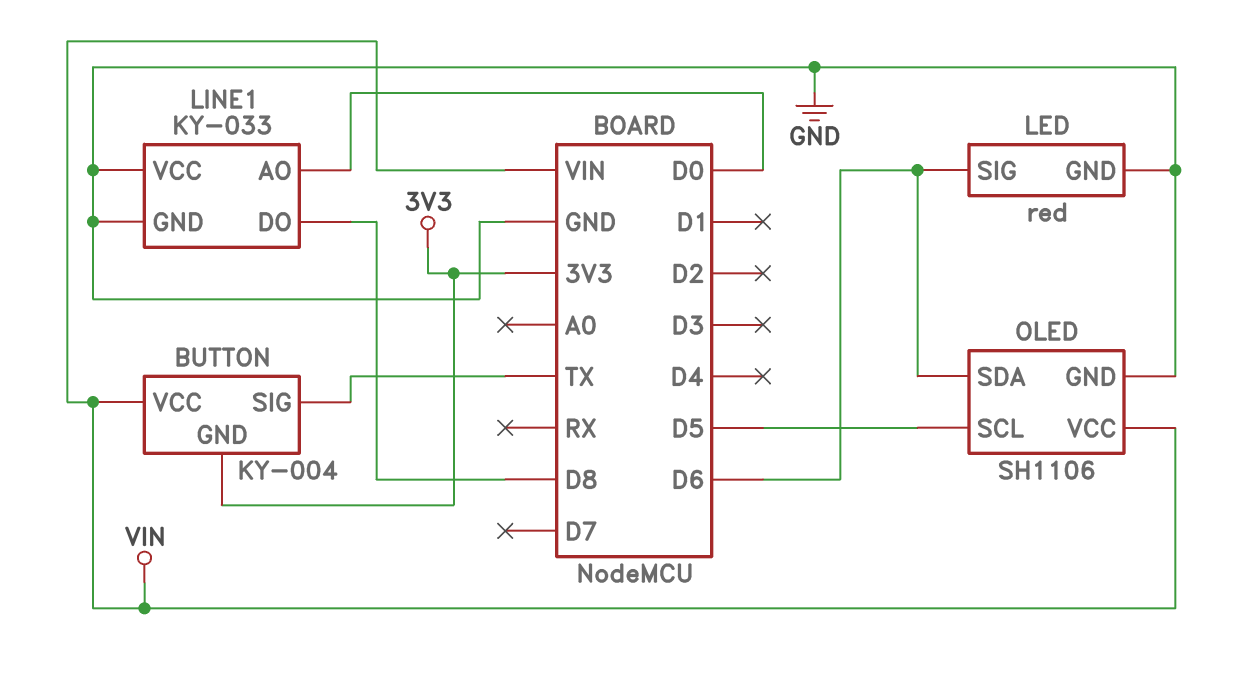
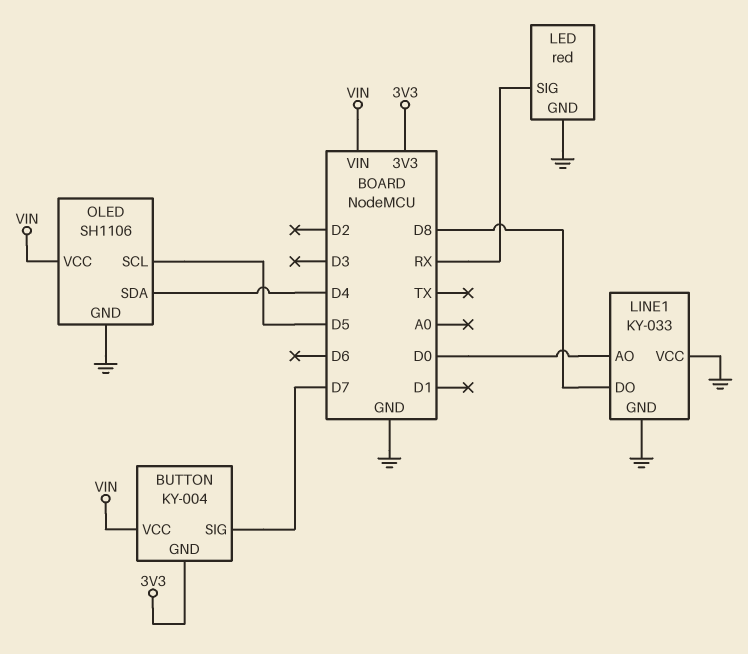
BUTTON pin SIG: TX -> D7
LED pin SIG: D6 -> RX
OLED pin SDA: D6 -> D4

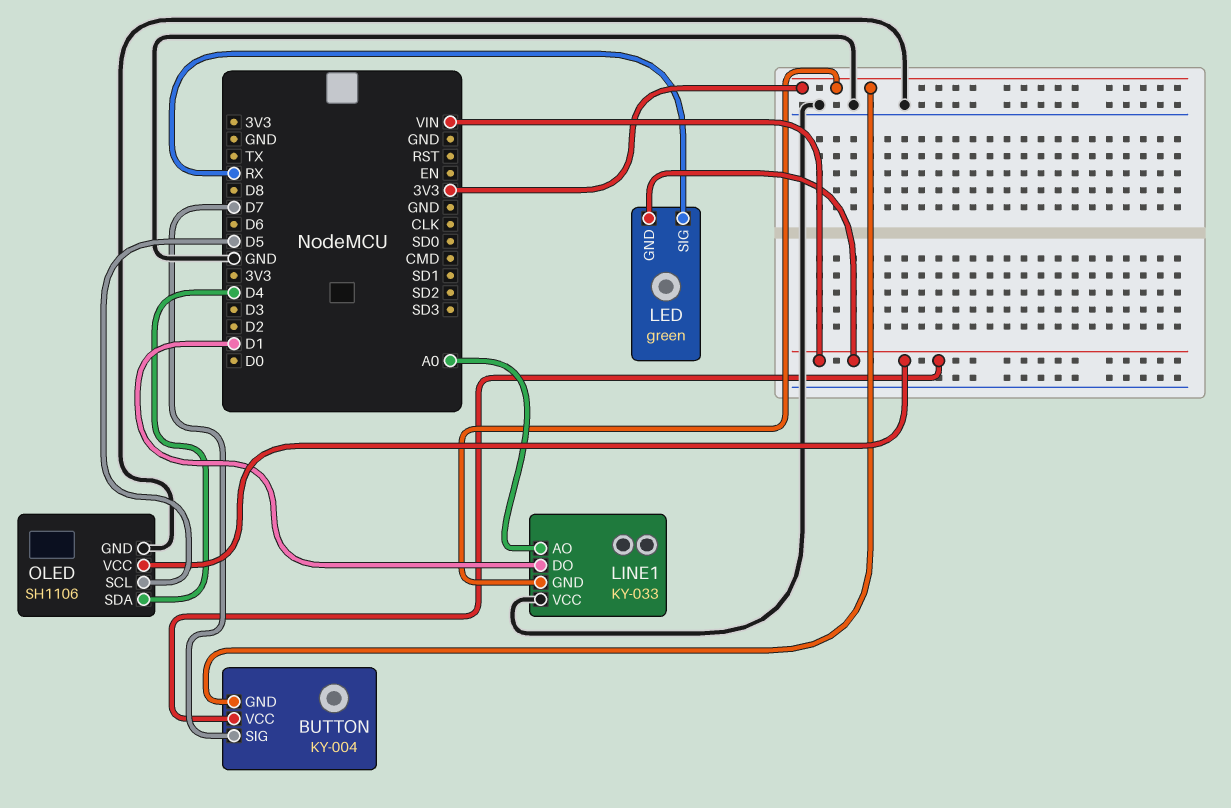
LED: red -> green
LED pin GND: GND -> VIN
LINE1 pin AO: D0 -> A0
LINE1 pin DO: D8 -> D1
LINE1 pin GND: GND -> 3V3

